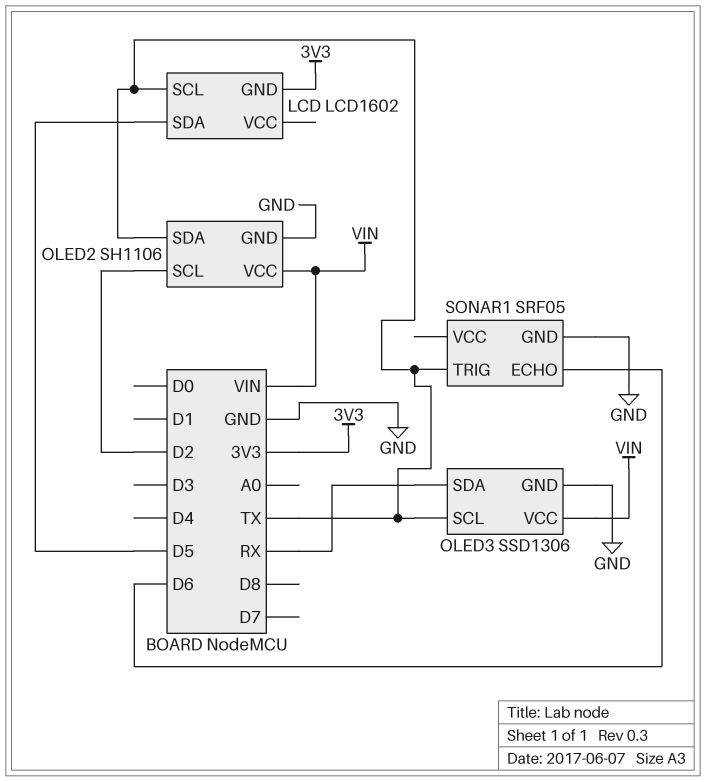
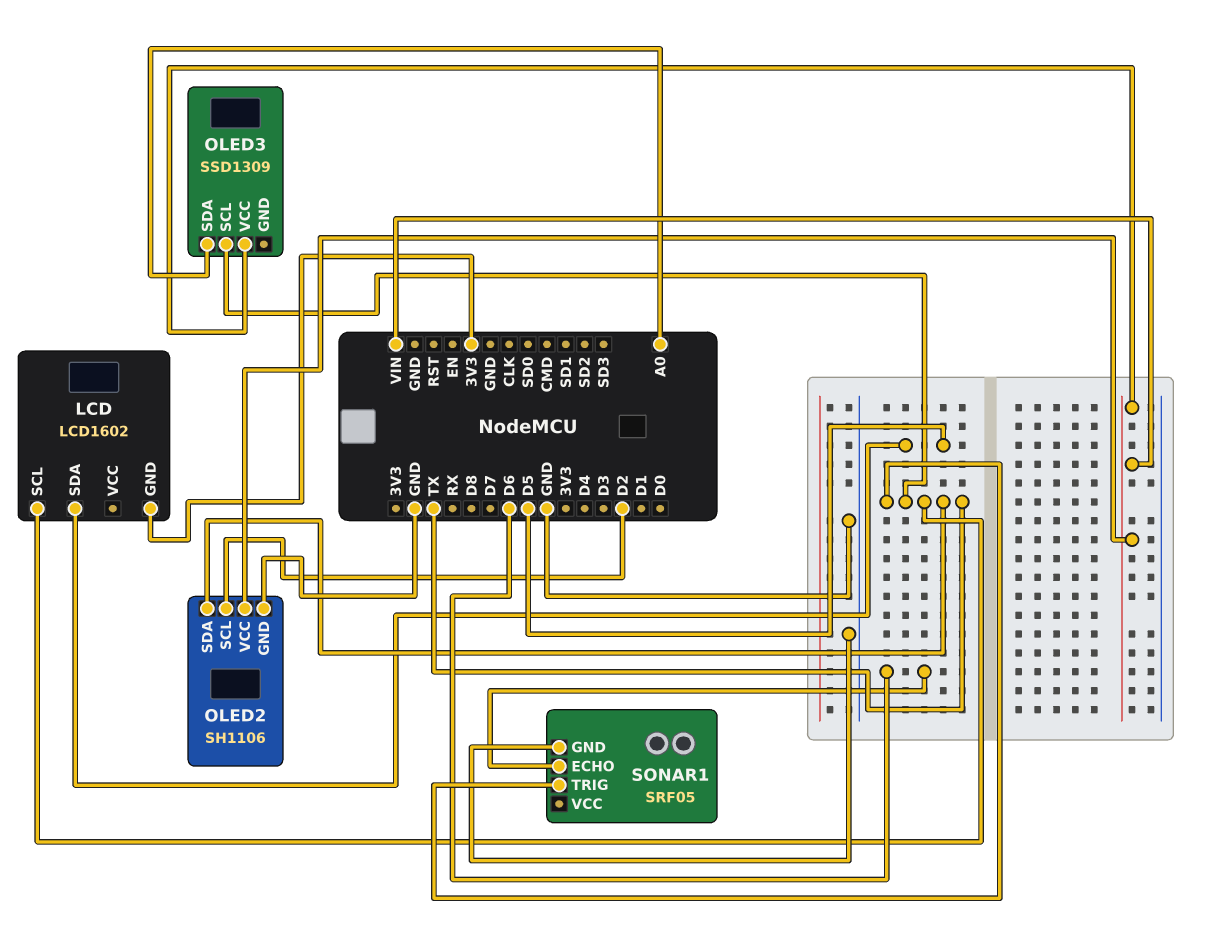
OLED3: SSD1306 -> SSD1309
OLED3 pin GND: GND -> none
OLED3 pin SDA: RX -> A0

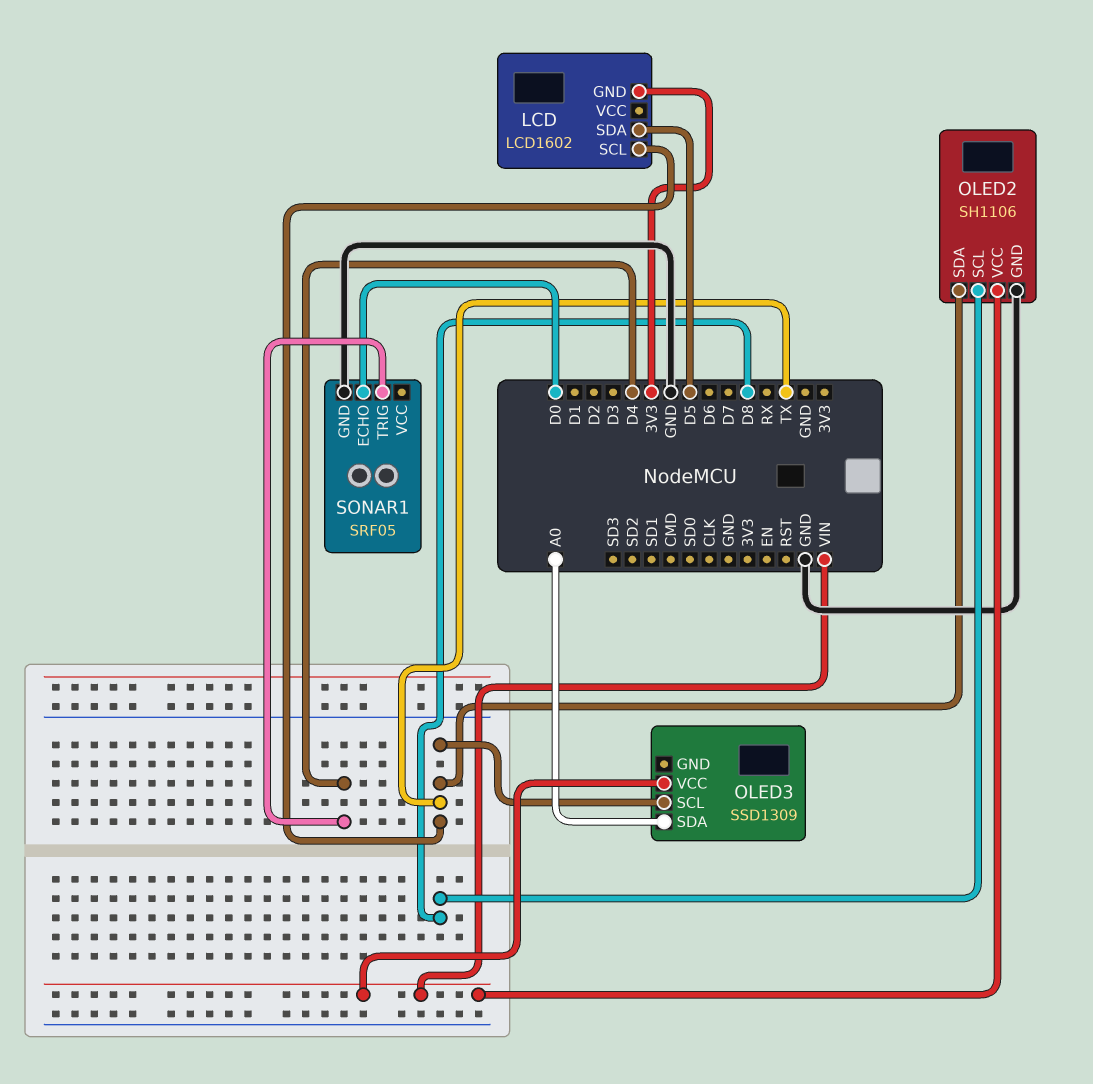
OLED2 pin SCL: D2 -> D8
SONAR1 pin ECHO: D6 -> D0
SONAR1 pin TRIG: TX -> D4

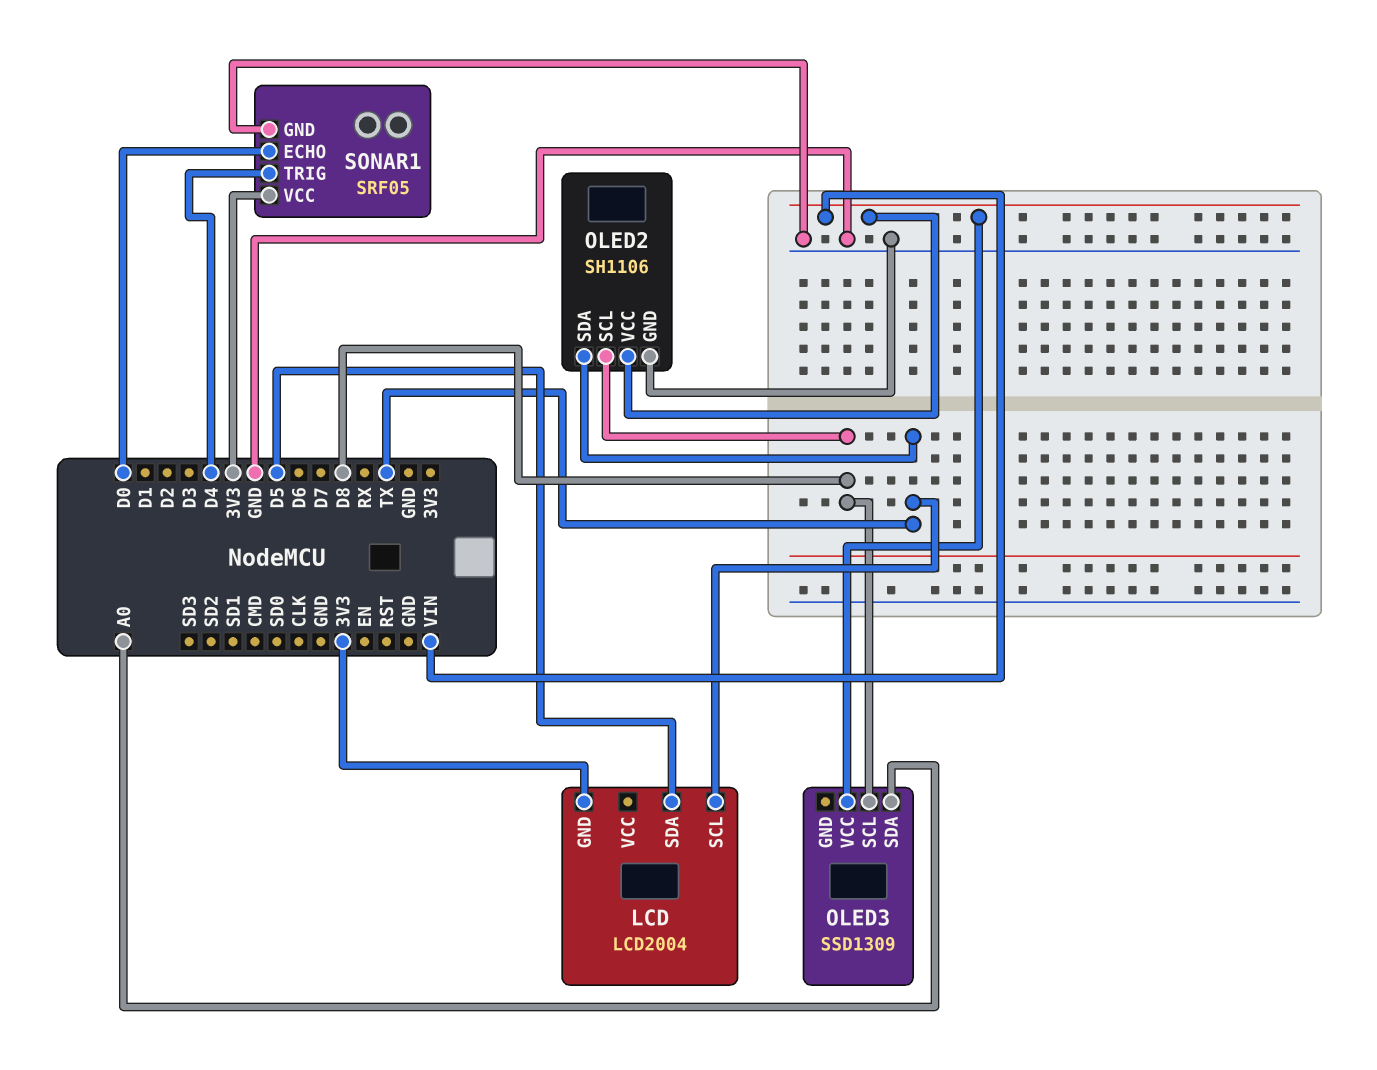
LCD: LCD1602 -> LCD2004
OLED3 pin SCL: TX -> D8
SONAR1 pin VCC: none -> 3V3

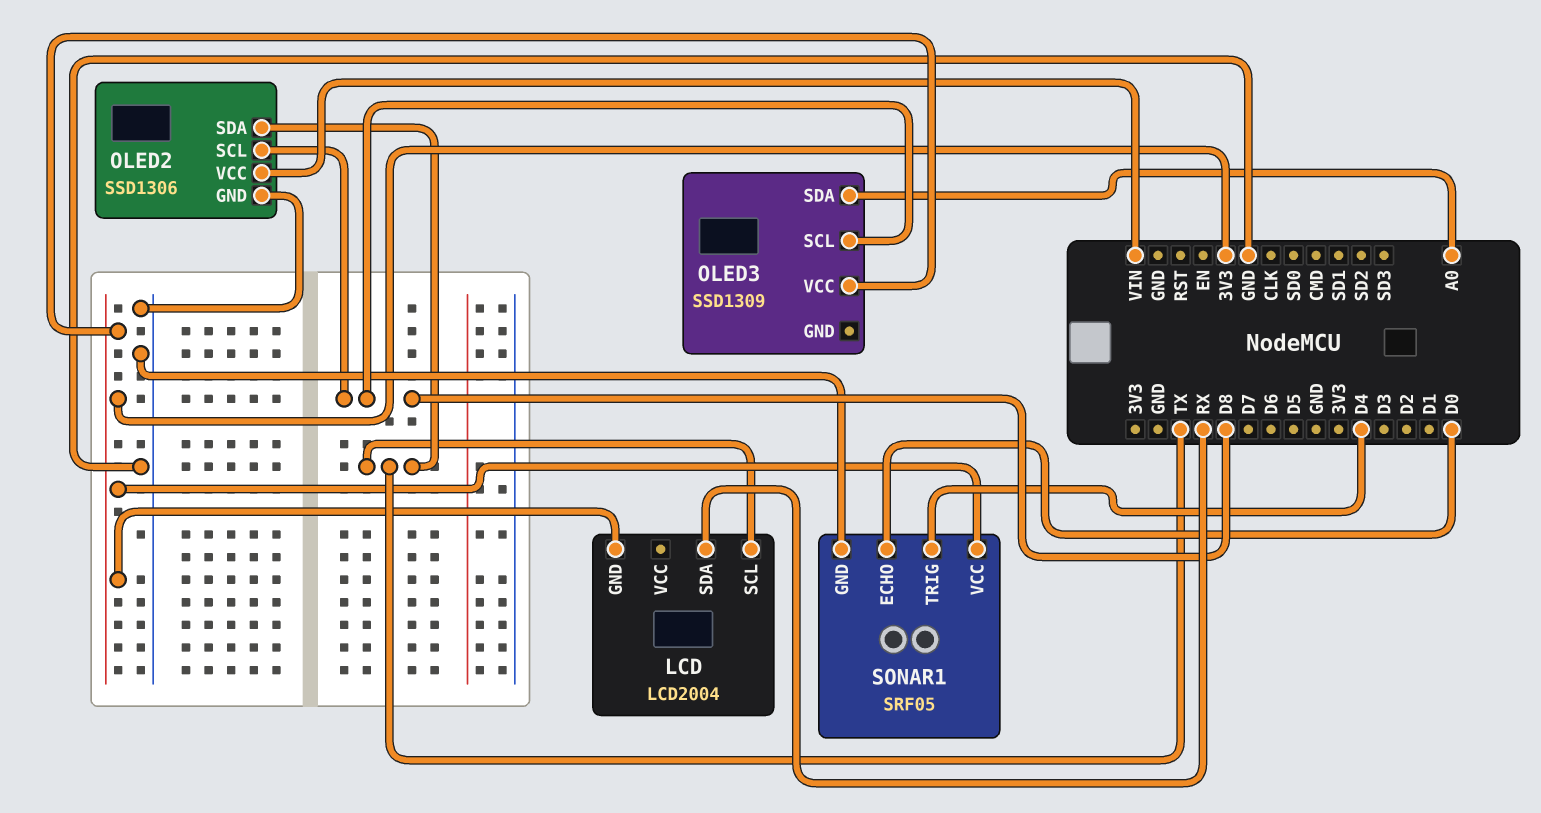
LCD pin SDA: D5 -> RX
OLED2: SH1106 -> SSD1306
OLED3 pin VCC: VIN -> 3V3

